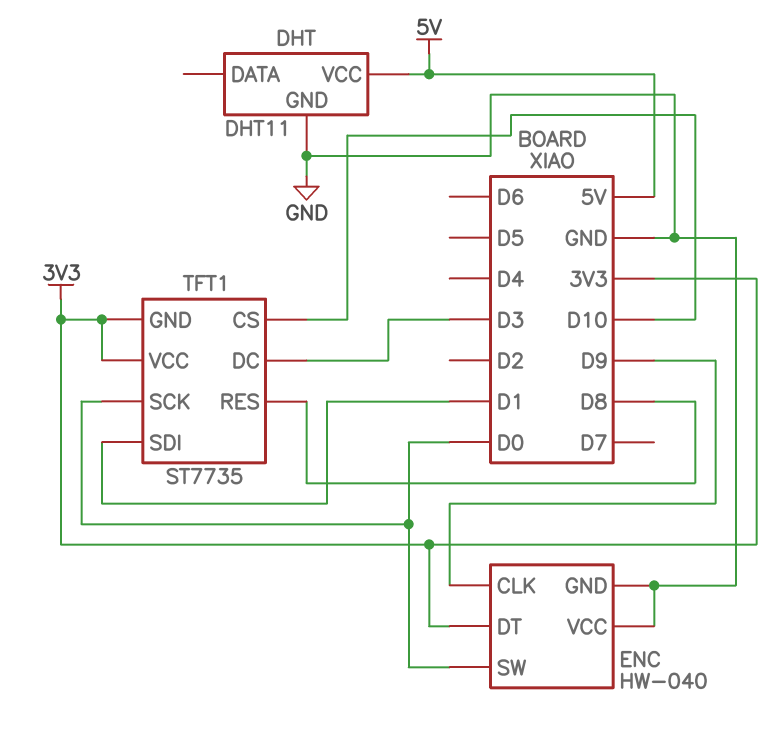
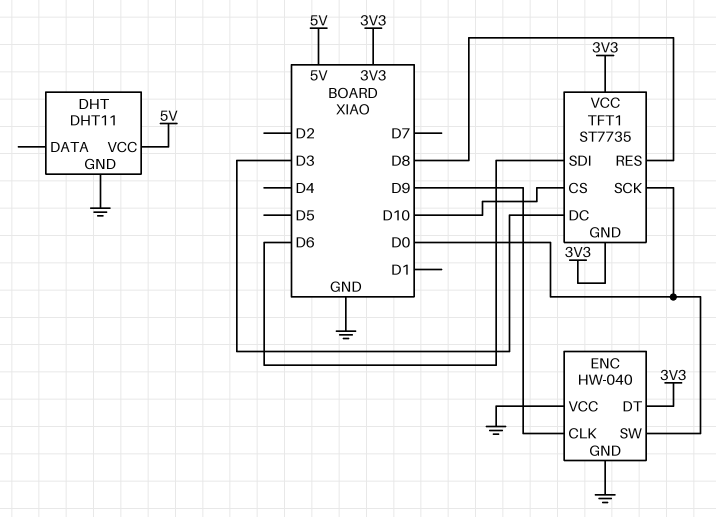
TFT1 pin SDI: D1 -> D6

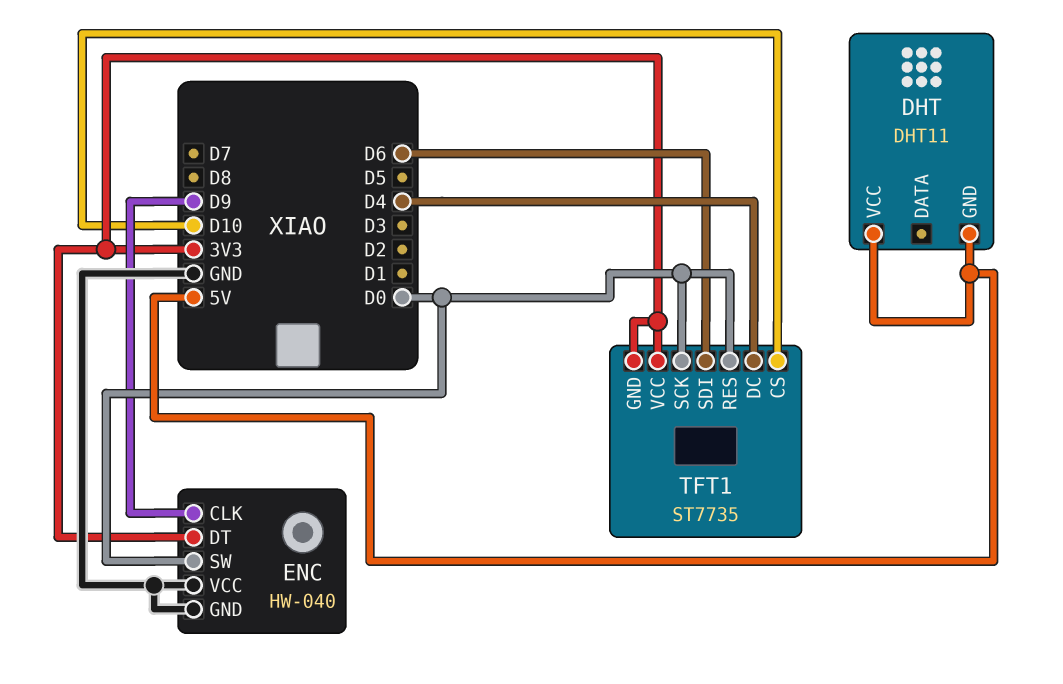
DHT pin GND: GND -> 5V
TFT1 pin DC: D3 -> D4
TFT1 pin RES: D8 -> D0

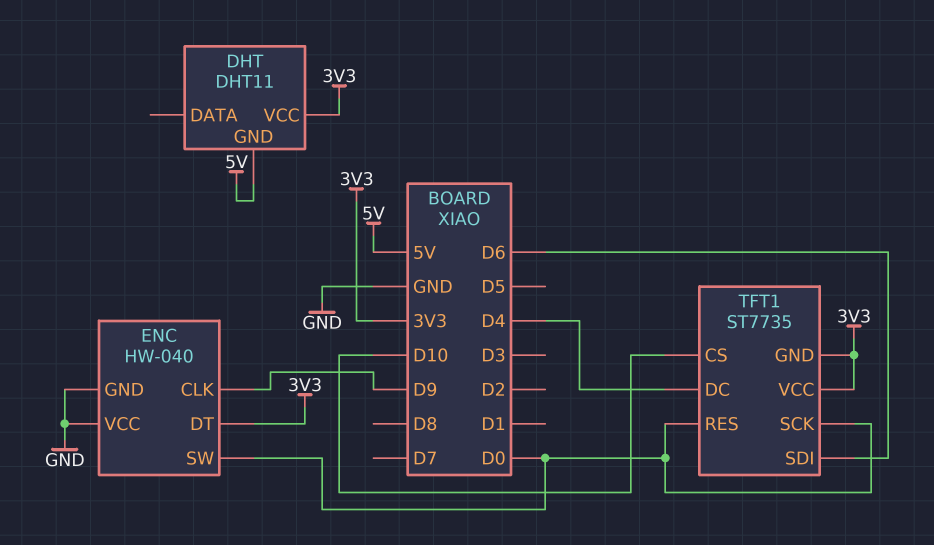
DHT pin VCC: 5V -> 3V3

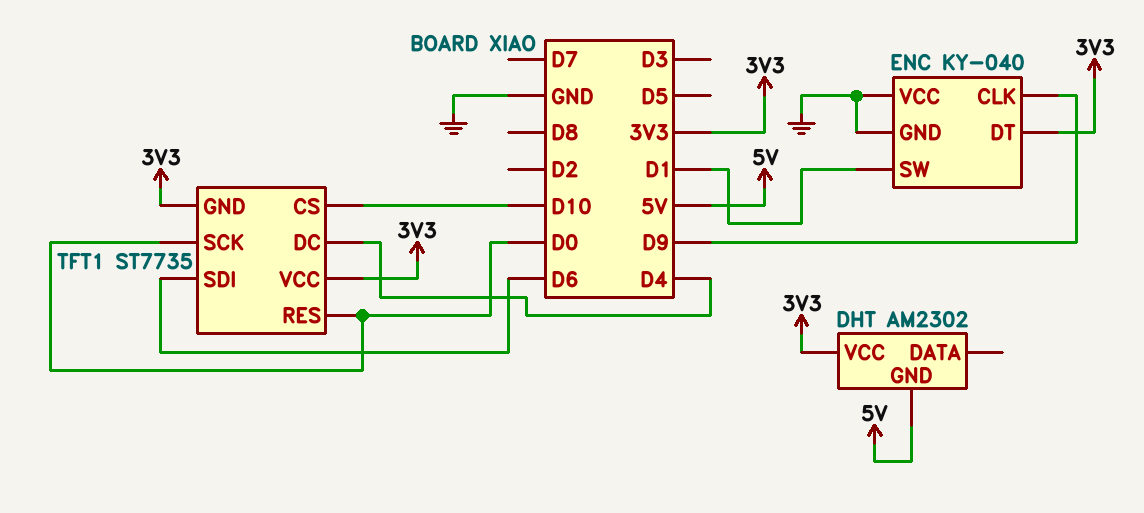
DHT: DHT11 -> AM2302
ENC: HW-040 -> KY-040
ENC pin SW: D0 -> D1

